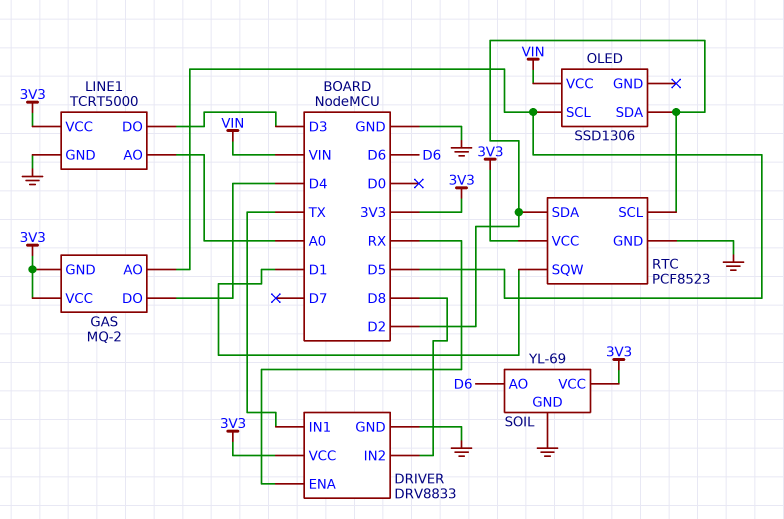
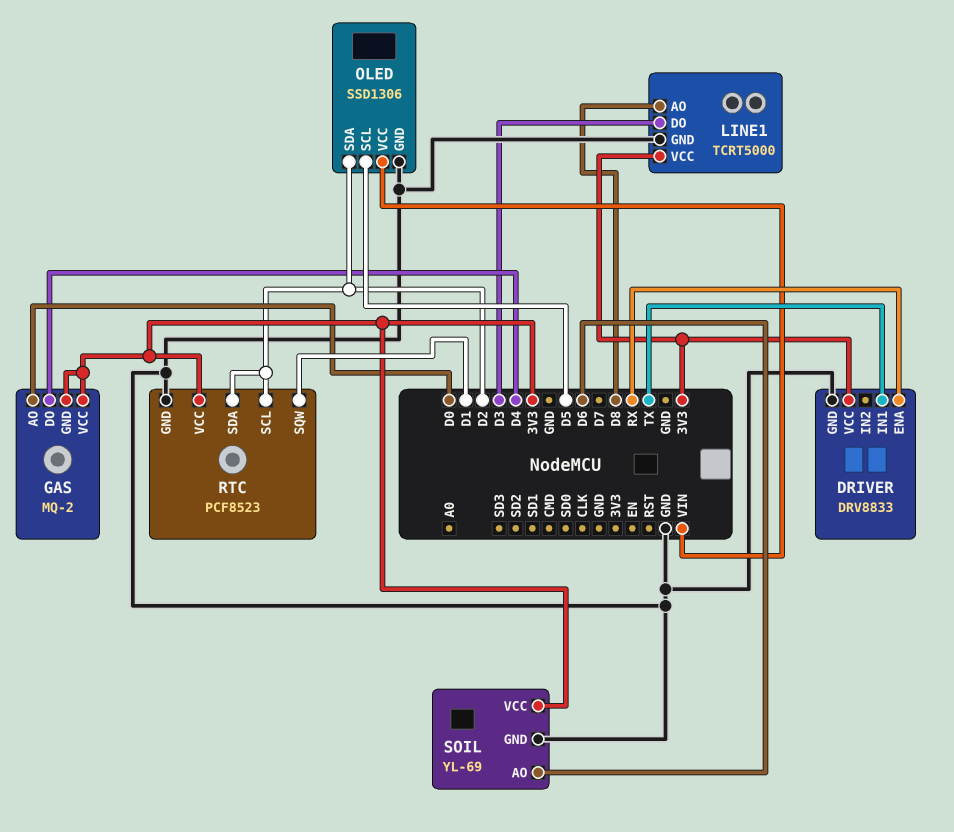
DRIVER pin IN2: D8 -> none
GAS pin AO: D5 -> D0
LINE1 pin AO: A0 -> D8
OLED pin GND: none -> GND

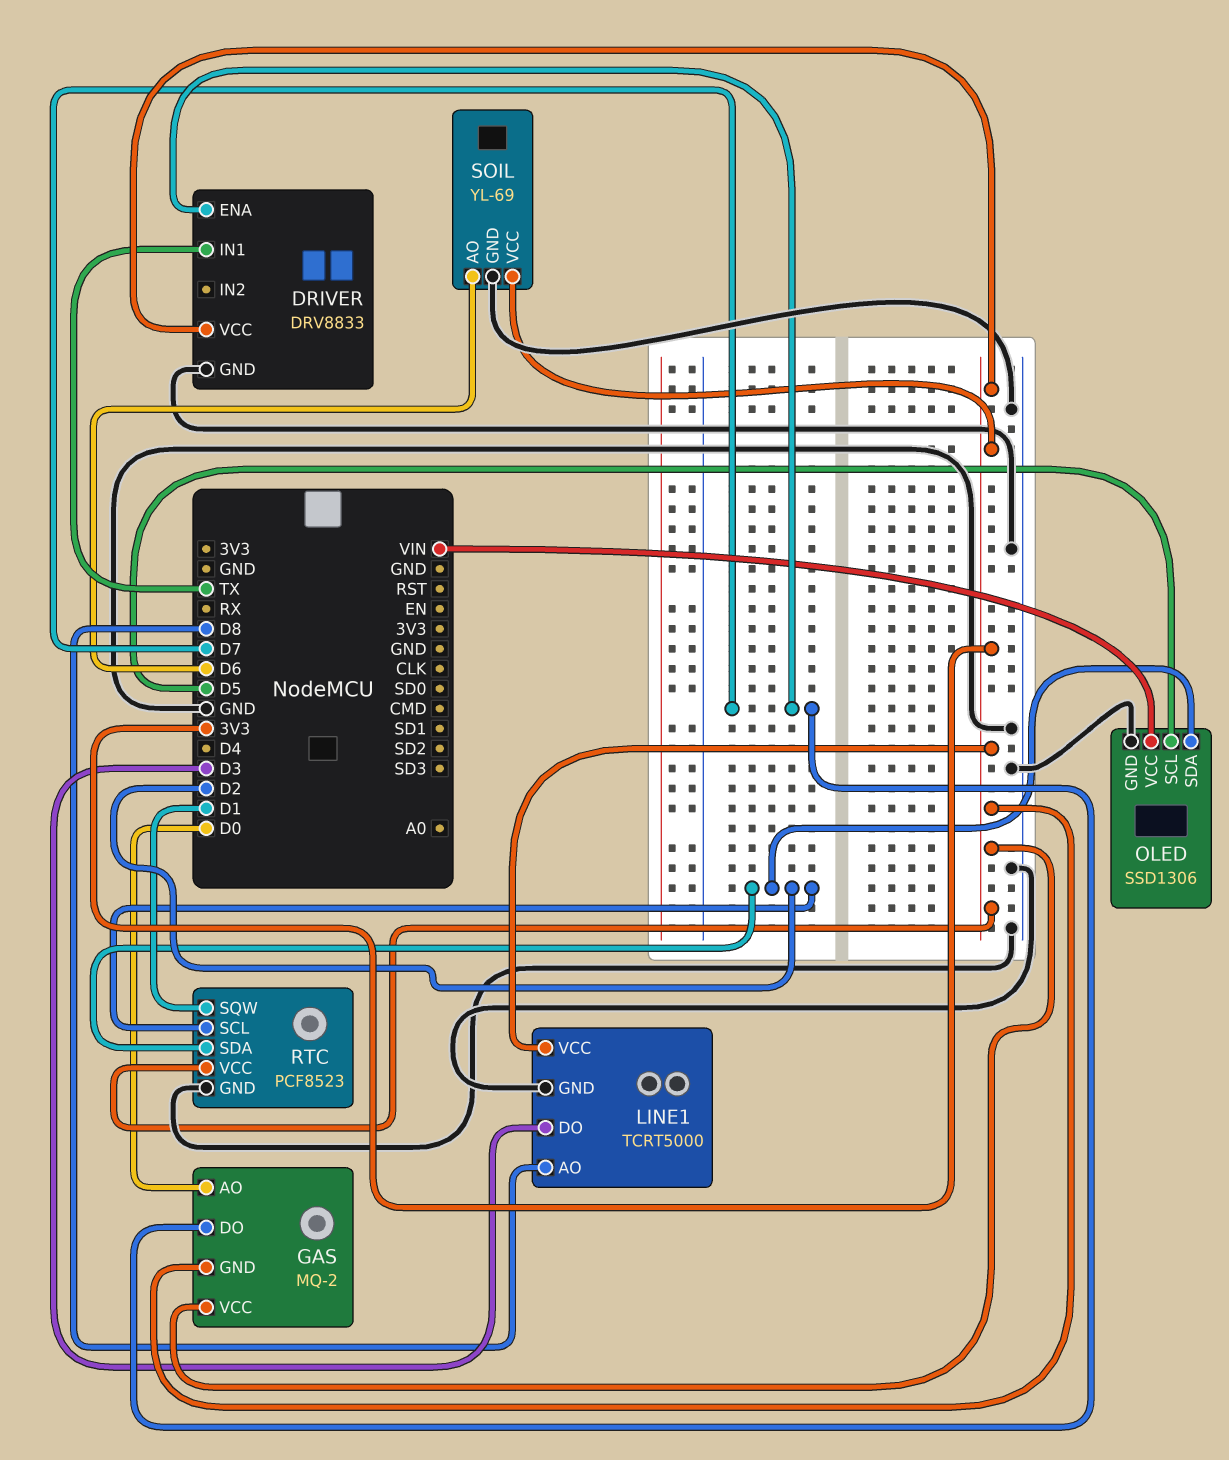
DRIVER pin ENA: RX -> D7
GAS pin DO: D4 -> D7

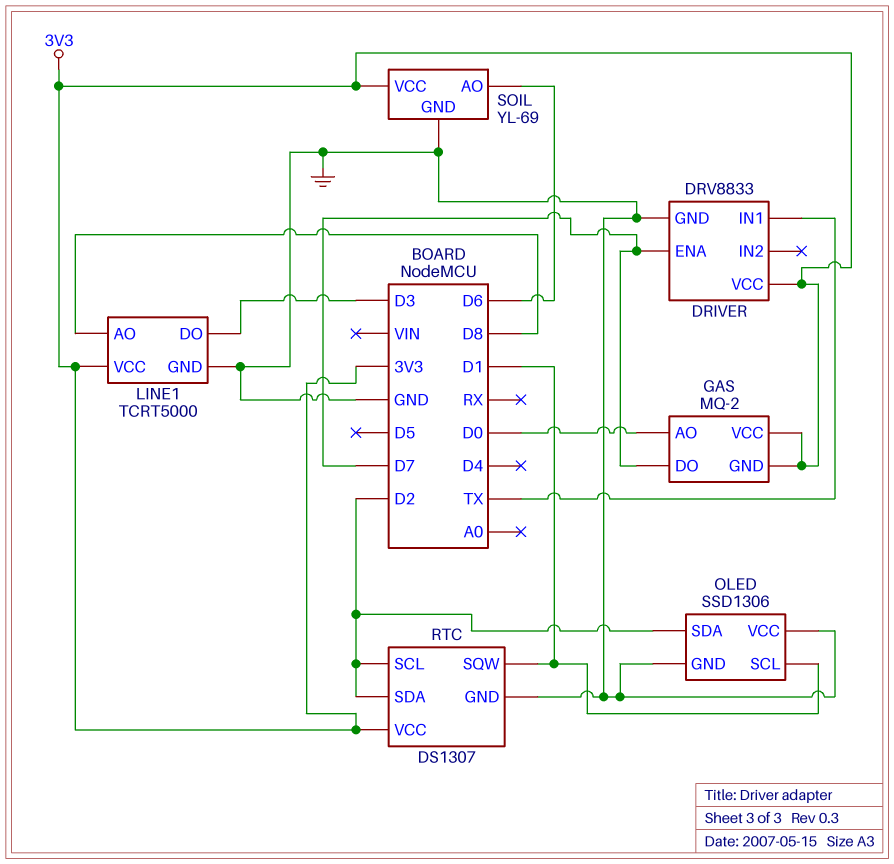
OLED pin SCL: D5 -> D1
OLED pin VCC: VIN -> GND
RTC: PCF8523 -> DS1307

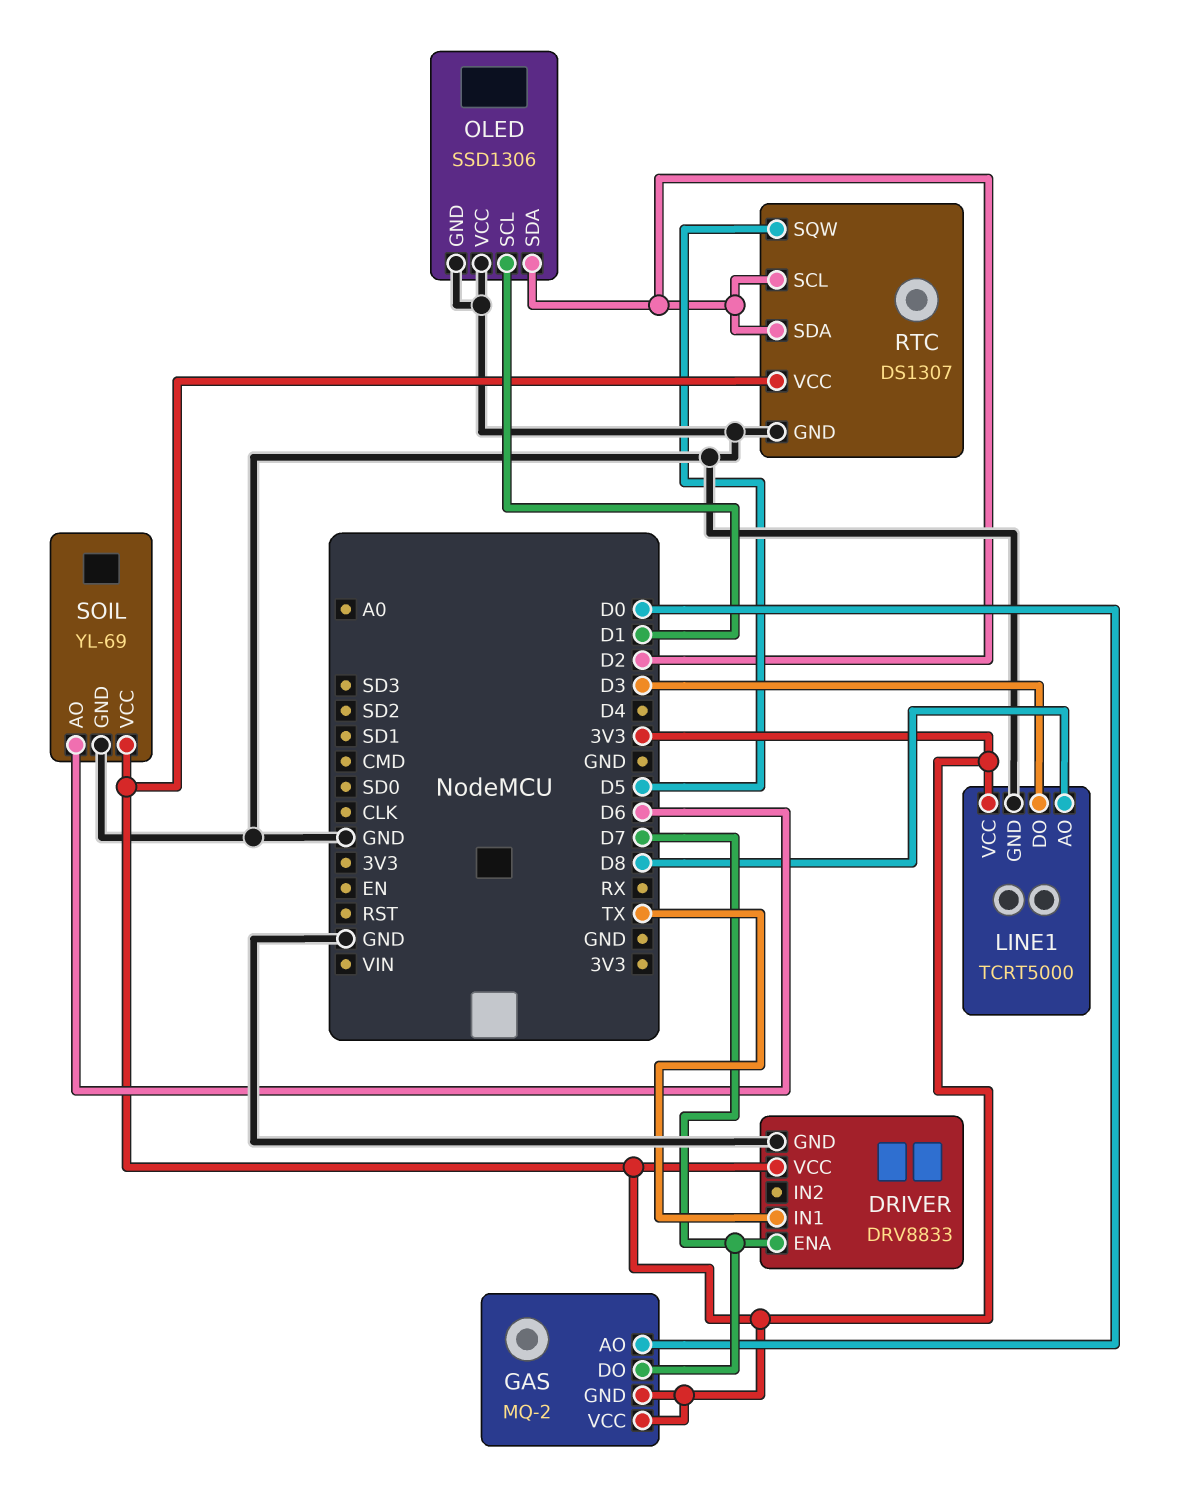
RTC pin SQW: D1 -> D5

